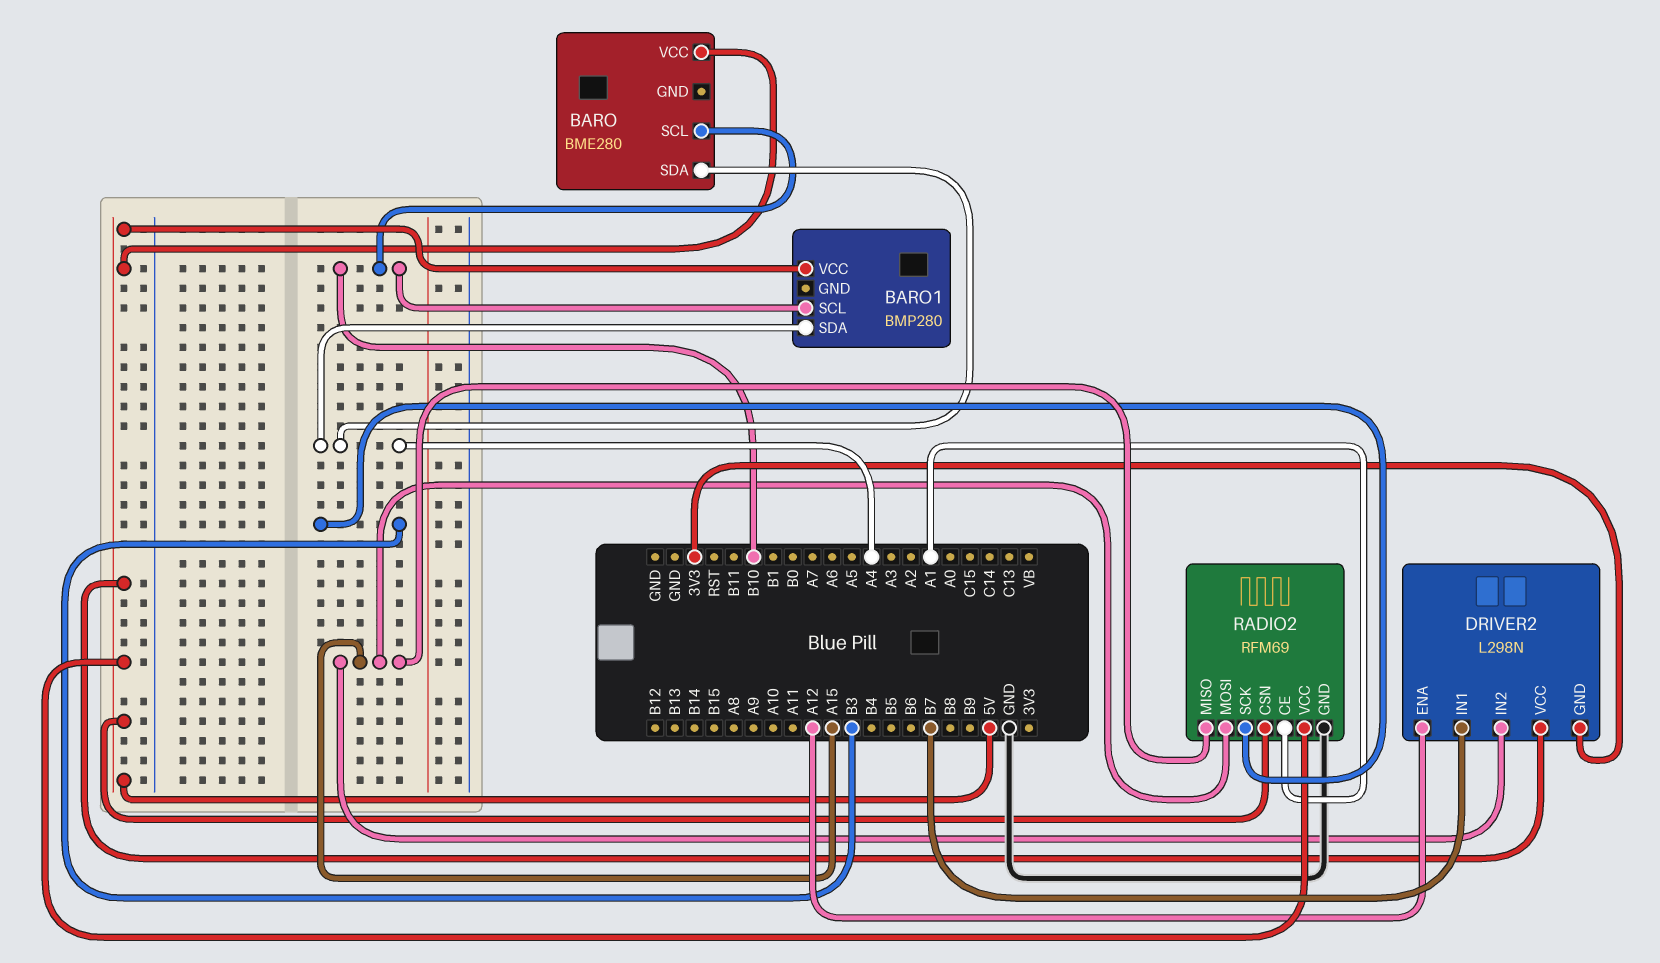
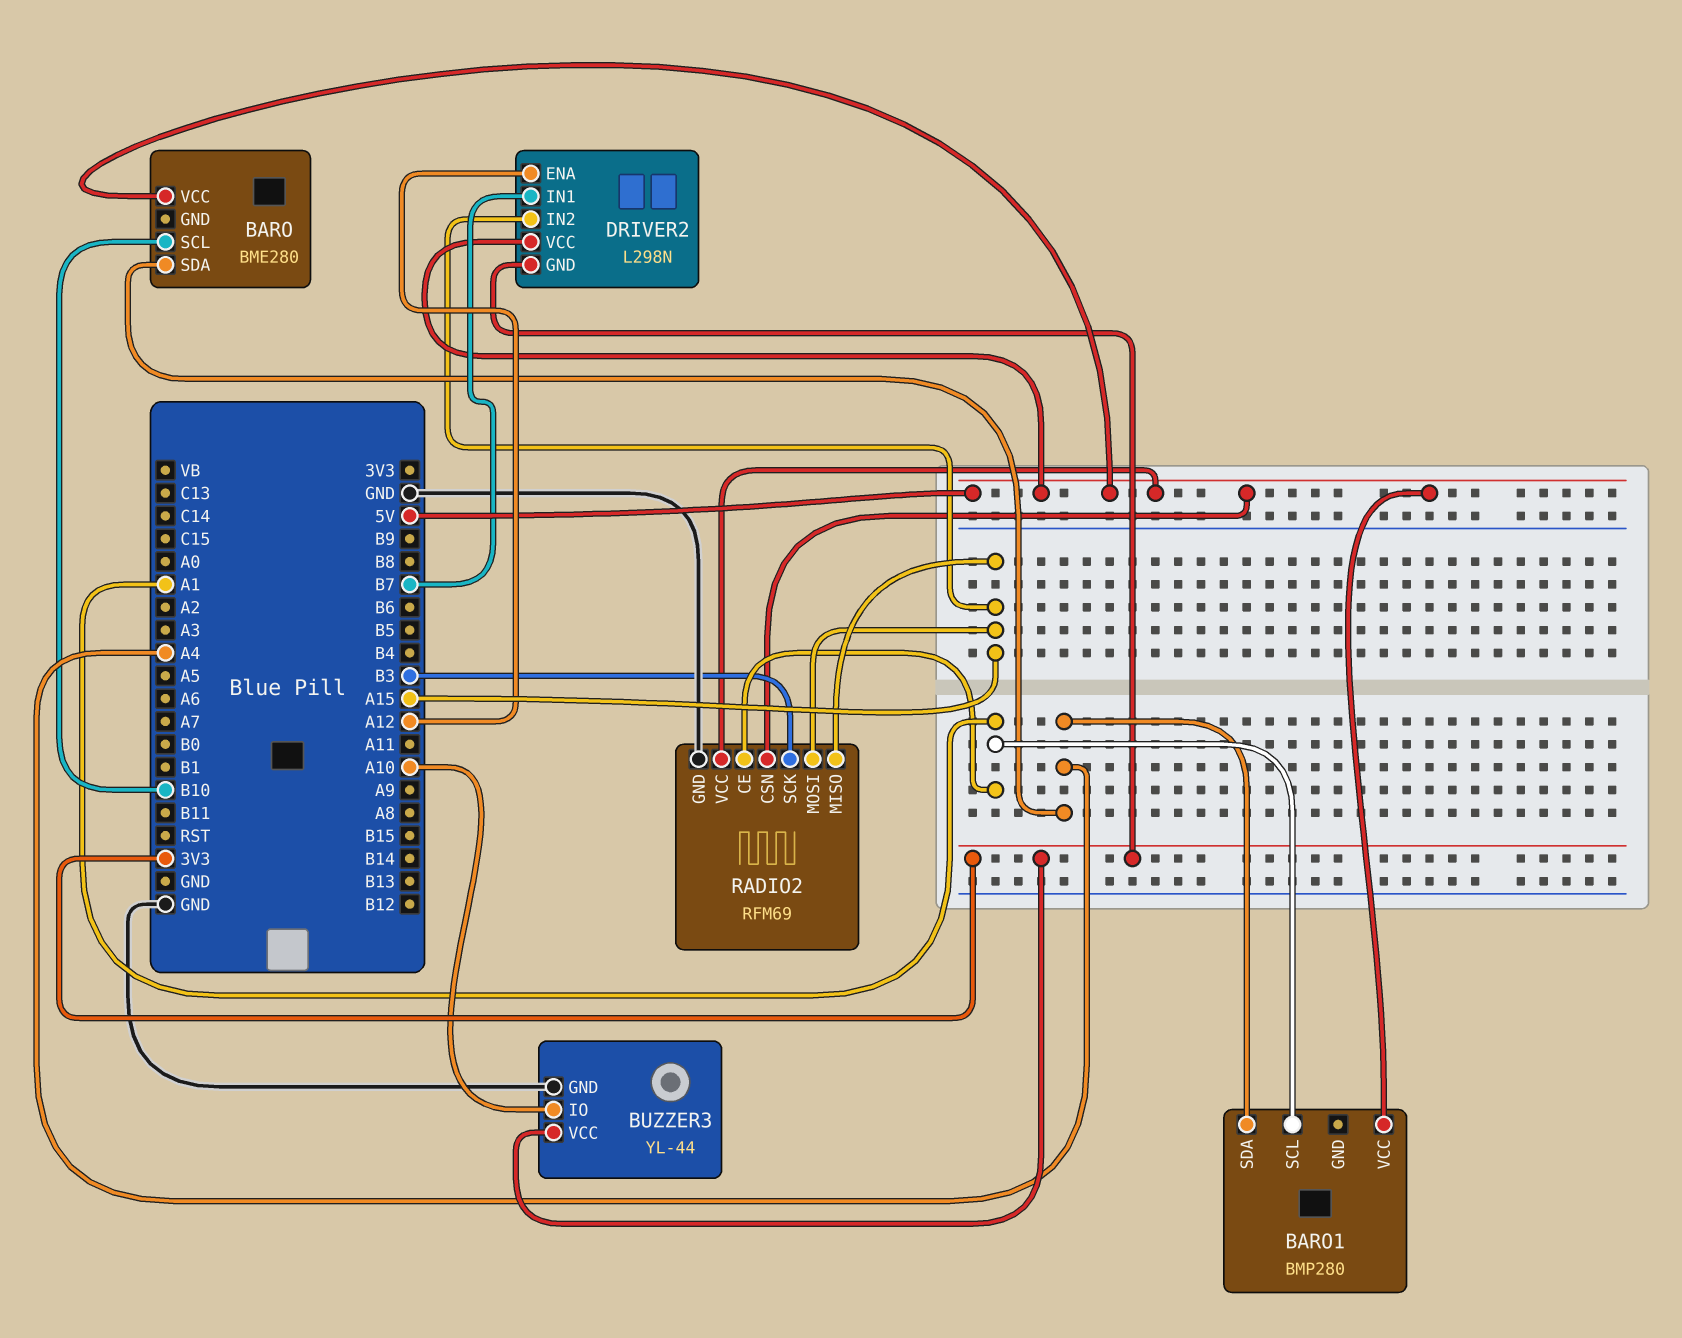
BARO1 pin SCL: B10 -> A1
BUZZER3: none -> YL-44
BUZZER3 pin GND: none -> GND
BUZZER3 pin IO: none -> A10
BUZZER3 pin VCC: none -> 3V3

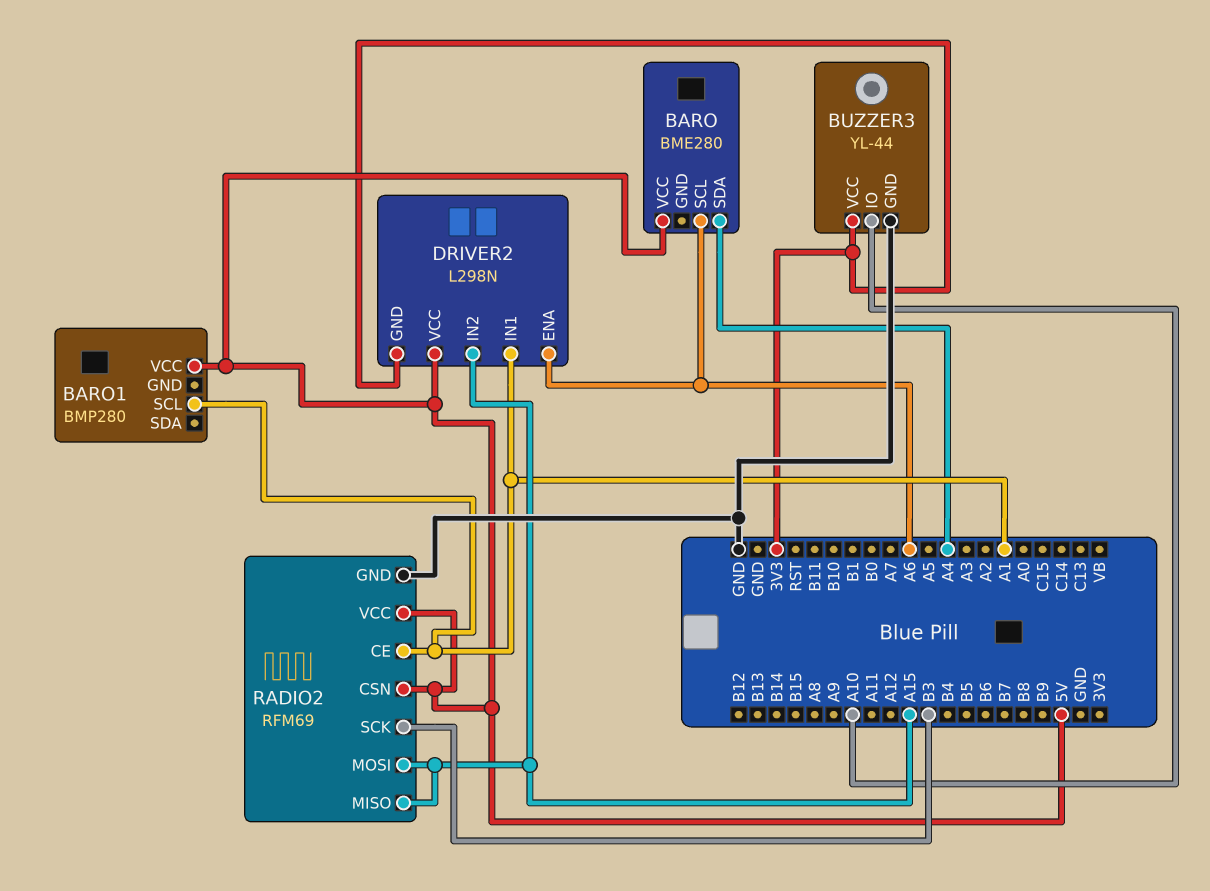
BARO pin SCL: B10 -> A6
BARO1 pin SDA: A4 -> none
DRIVER2 pin ENA: A12 -> A6
DRIVER2 pin IN1: B7 -> A1

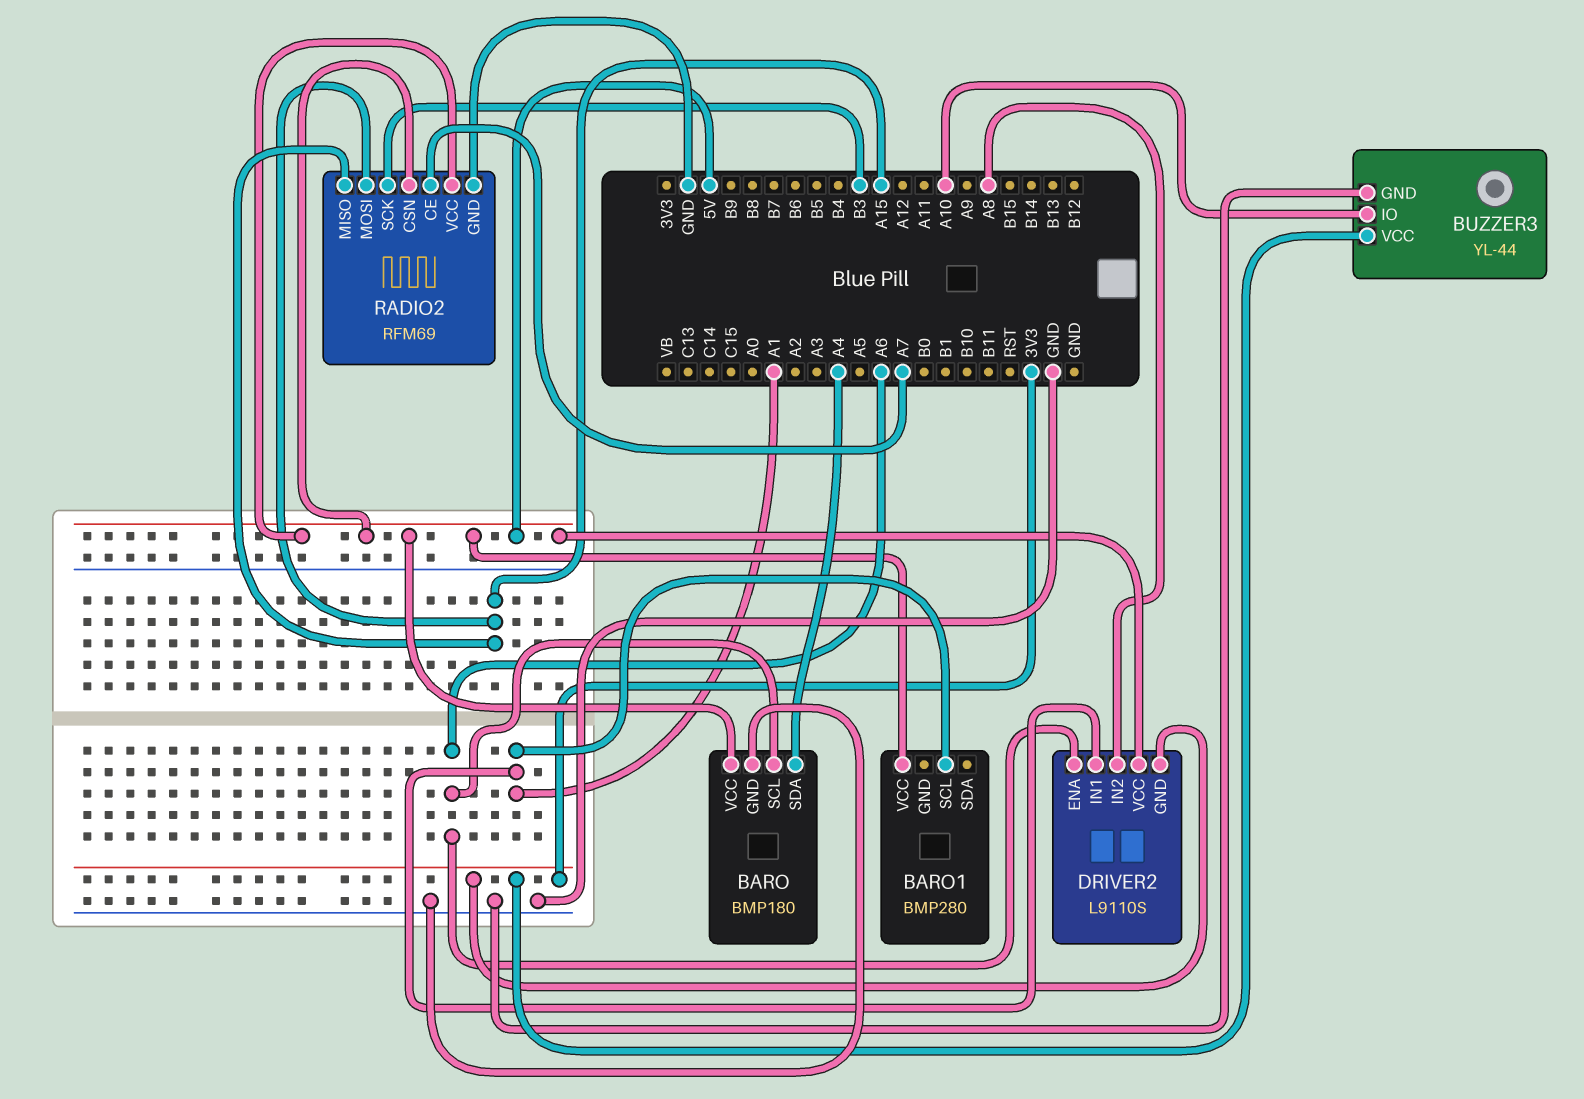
BARO: BME280 -> BMP180
BARO pin GND: none -> GND
DRIVER2: L298N -> L9110S
DRIVER2 pin IN2: A15 -> A8
RADIO2 pin CE: A1 -> A7

